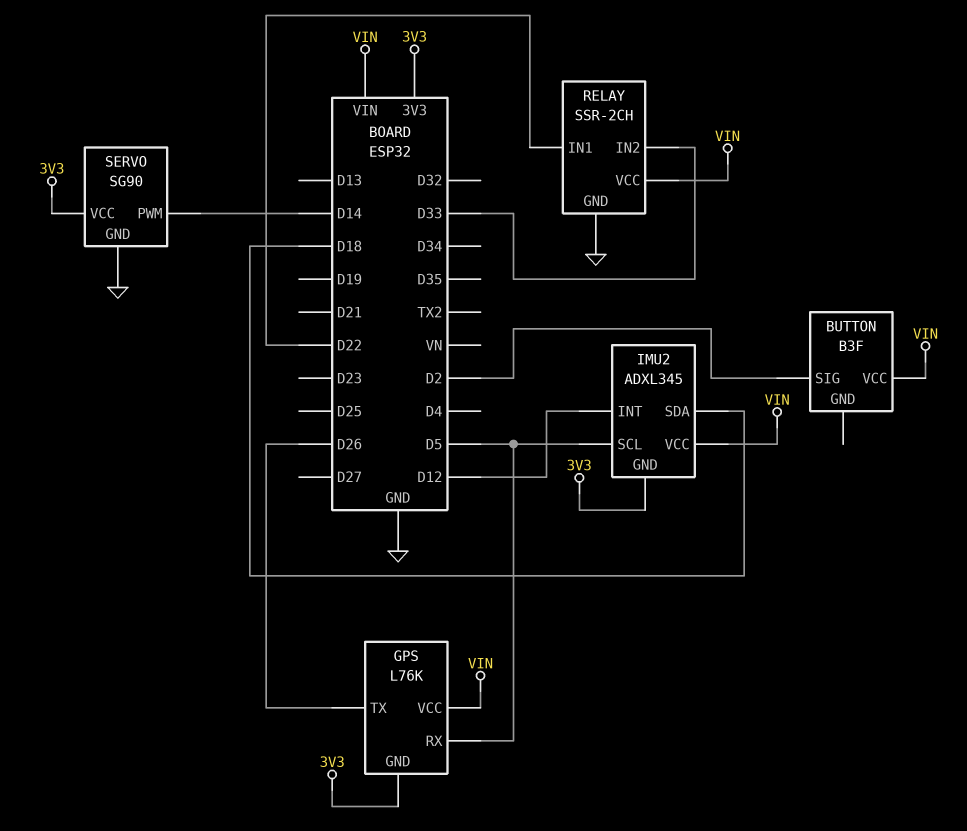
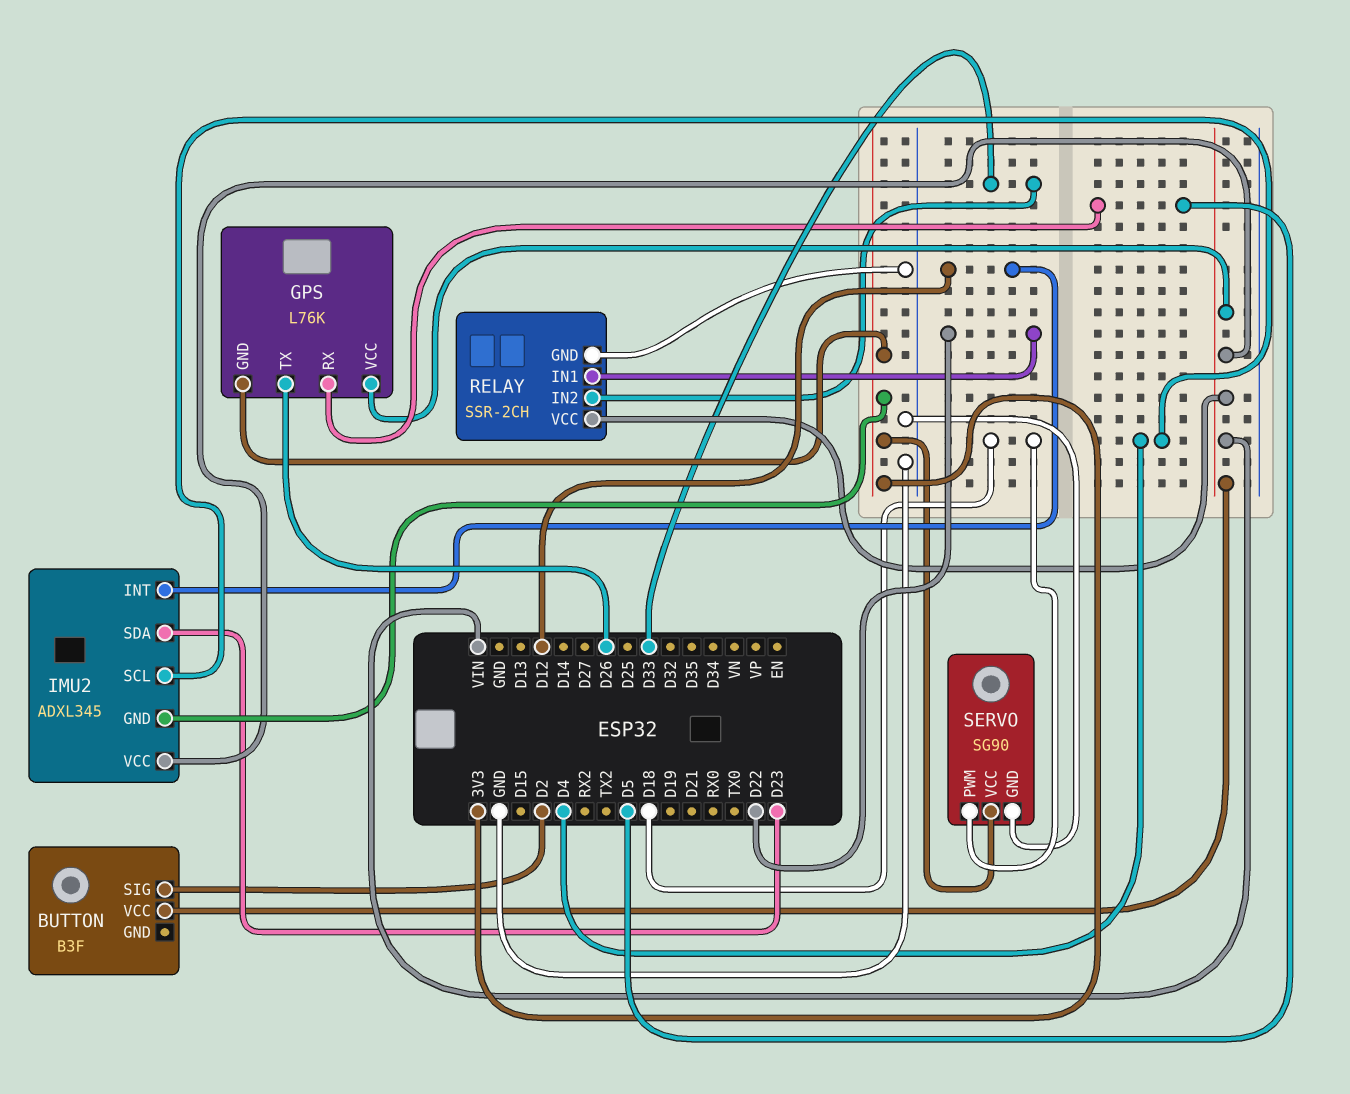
IMU2 pin SCL: D5 -> D4
IMU2 pin SDA: D18 -> D23
SERVO pin PWM: D14 -> D18

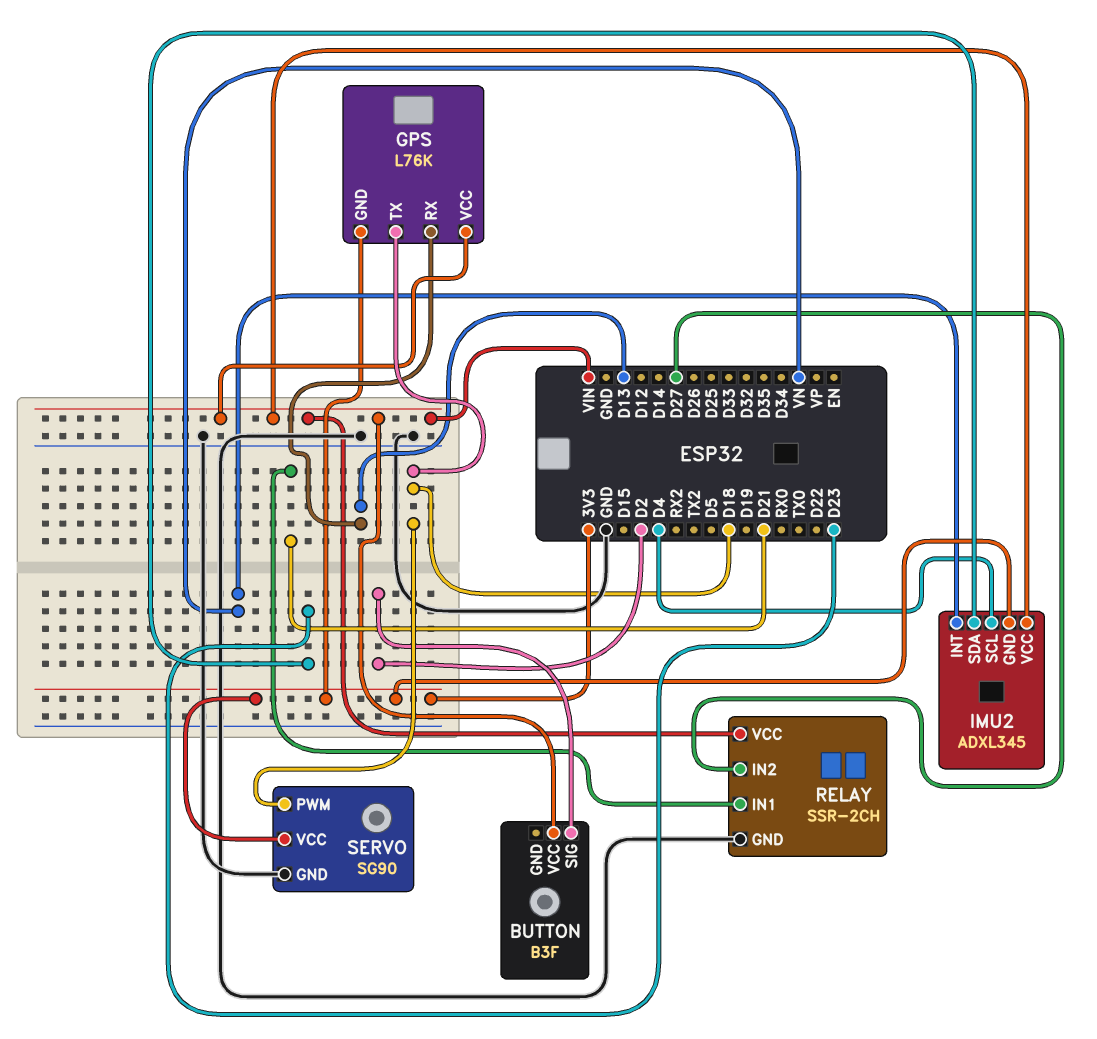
GPS pin RX: D5 -> D13
GPS pin TX: D26 -> D18
IMU2 pin INT: D12 -> VN
RELAY pin IN1: D22 -> D21
RELAY pin IN2: D33 -> D27

